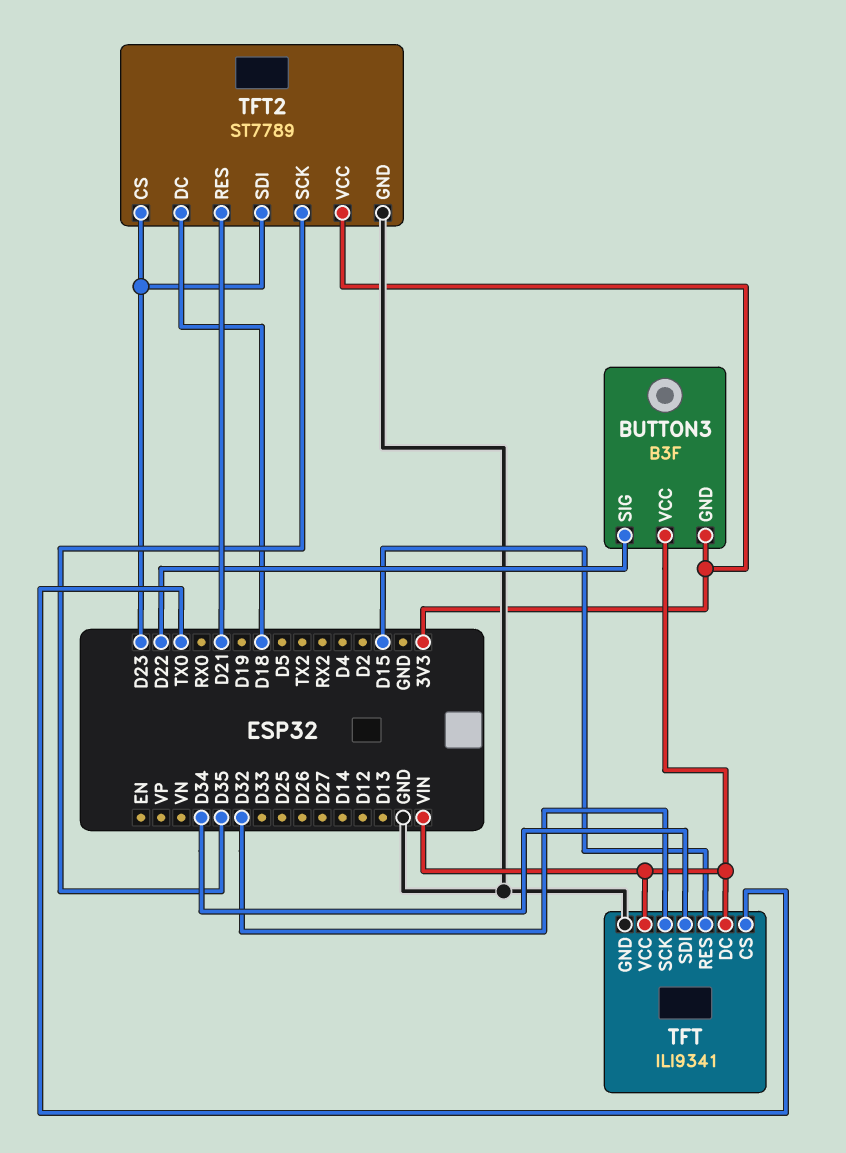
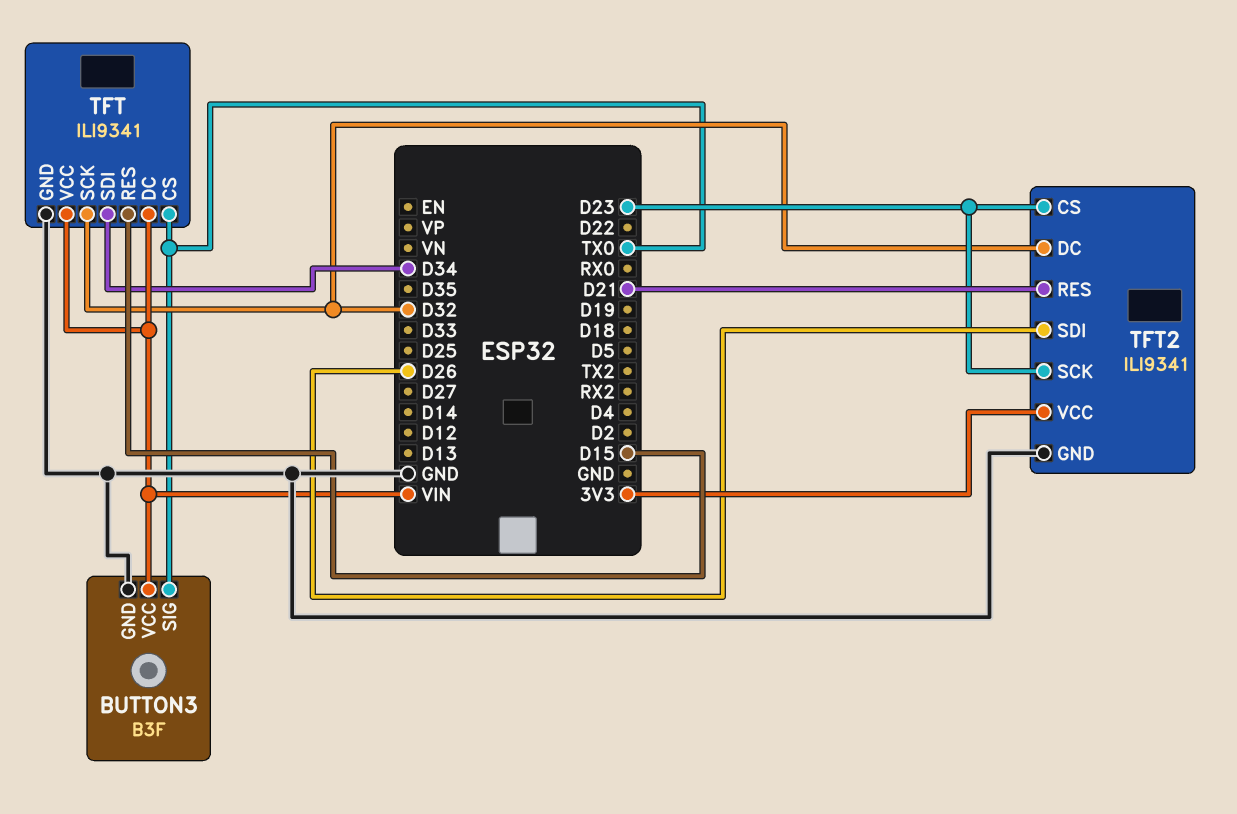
BUTTON3 pin GND: 3V3 -> GND
BUTTON3 pin SIG: D22 -> TX0
TFT2: ST7789 -> ILI9341
TFT2 pin DC: D18 -> D32
TFT2 pin SCK: D35 -> D23
TFT2 pin SDI: D23 -> D26

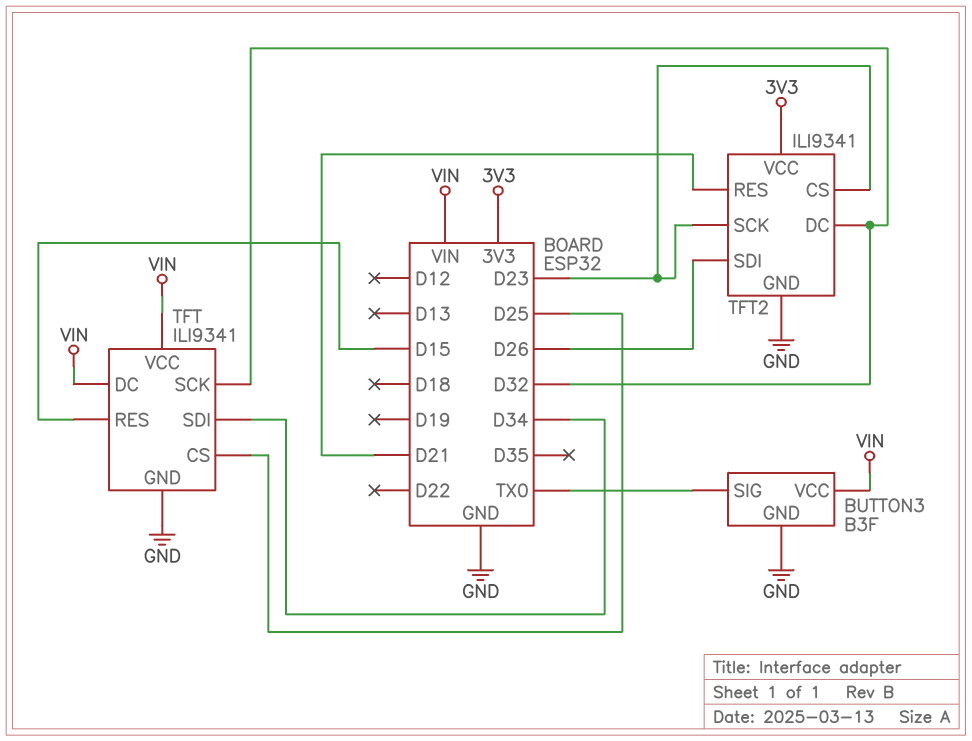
TFT pin CS: TX0 -> D25

